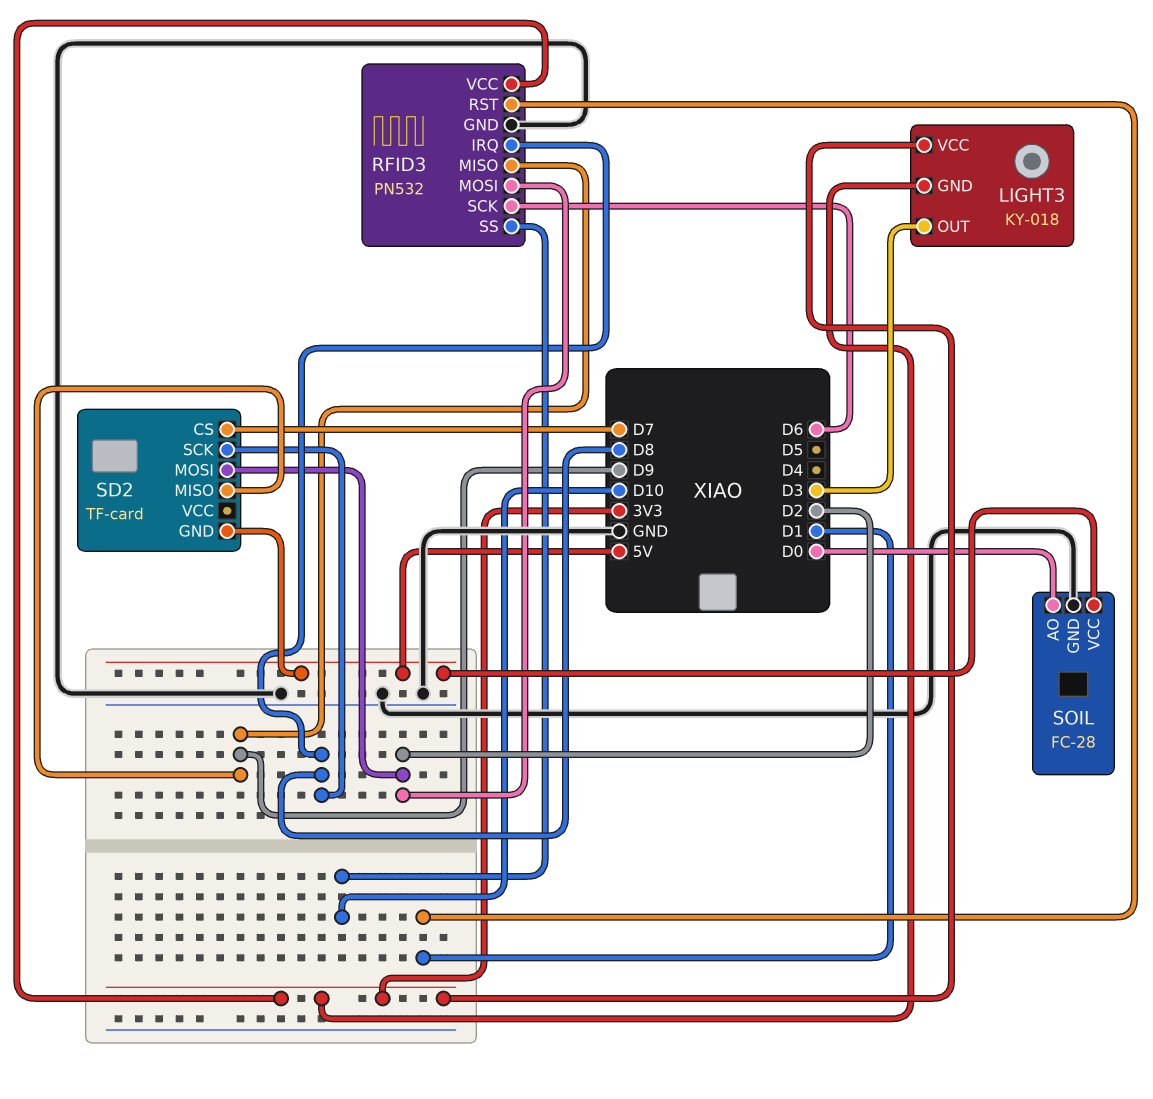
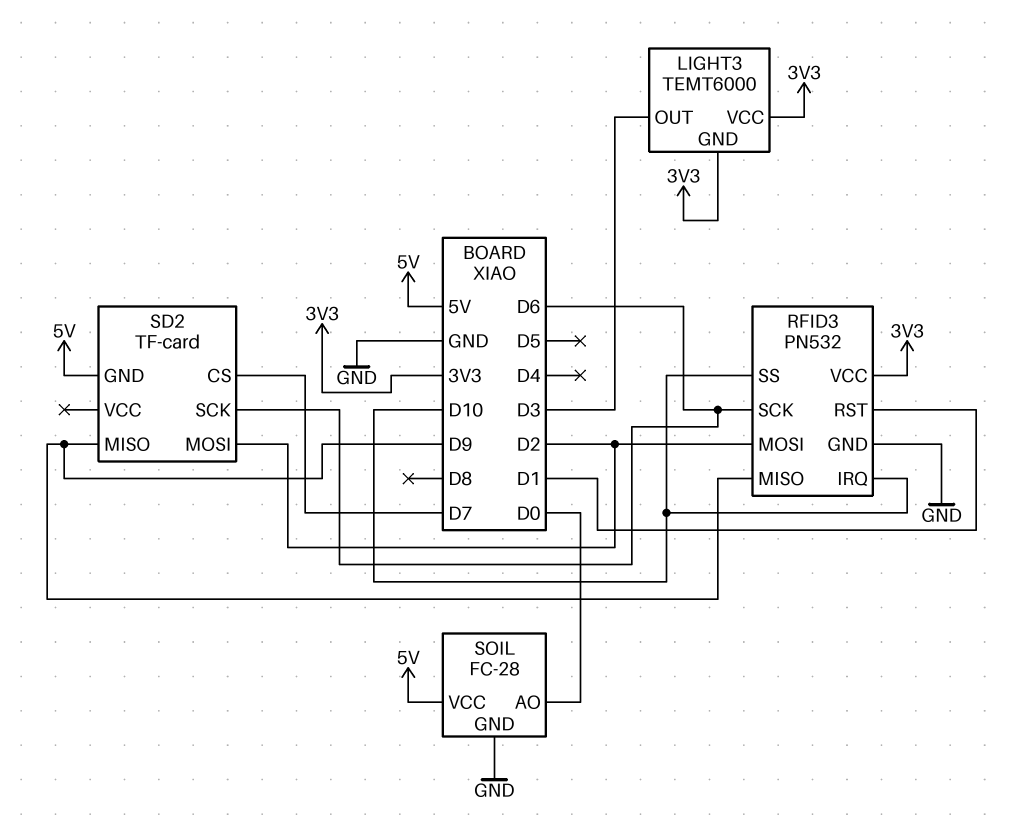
LIGHT3: KY-018 -> TEMT6000
RFID3 pin IRQ: D8 -> D10
SD2 pin SCK: D8 -> D6

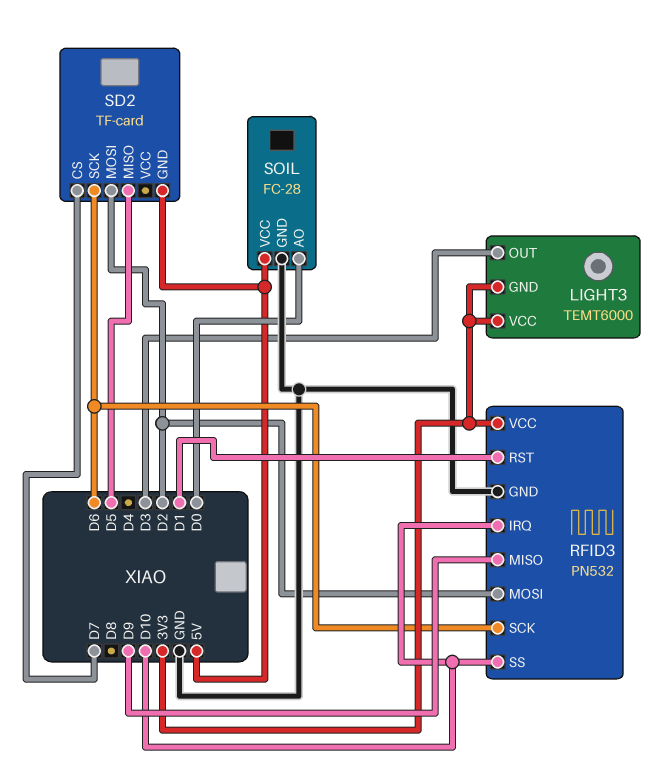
SD2 pin MISO: D9 -> D5

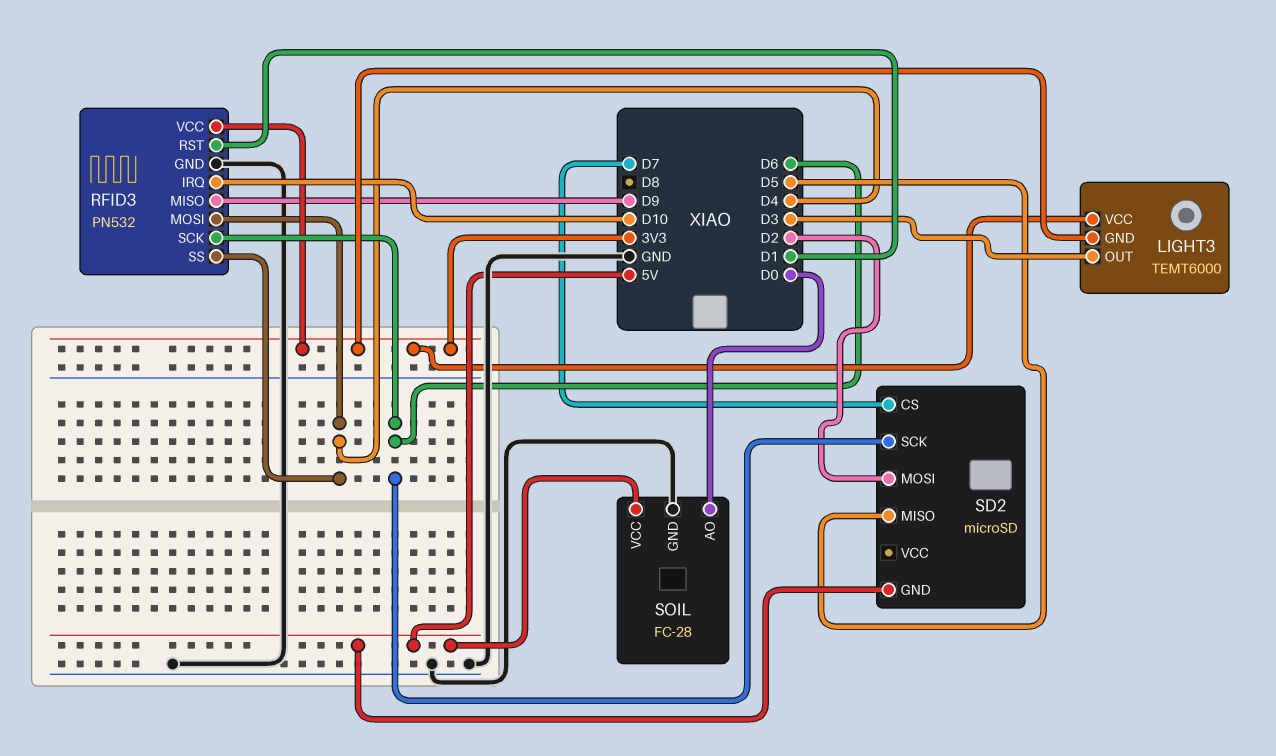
RFID3 pin MOSI: D2 -> D4
RFID3 pin SS: D10 -> D4
SD2: TF-card -> microSD

